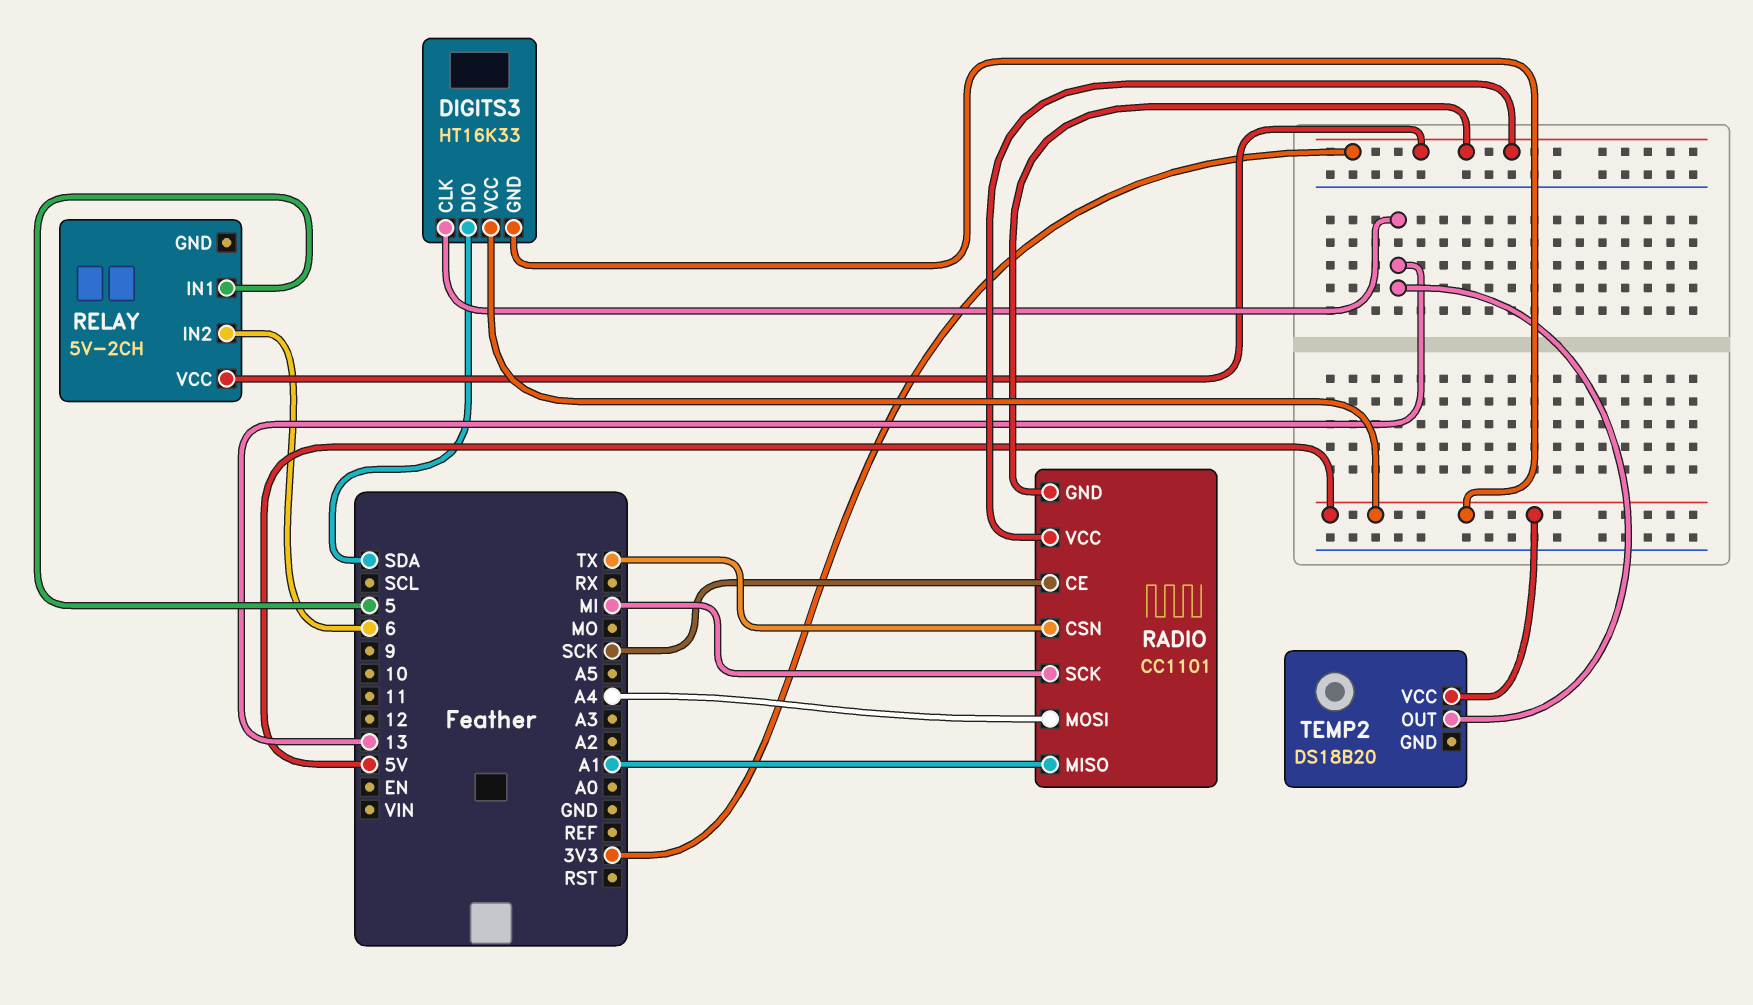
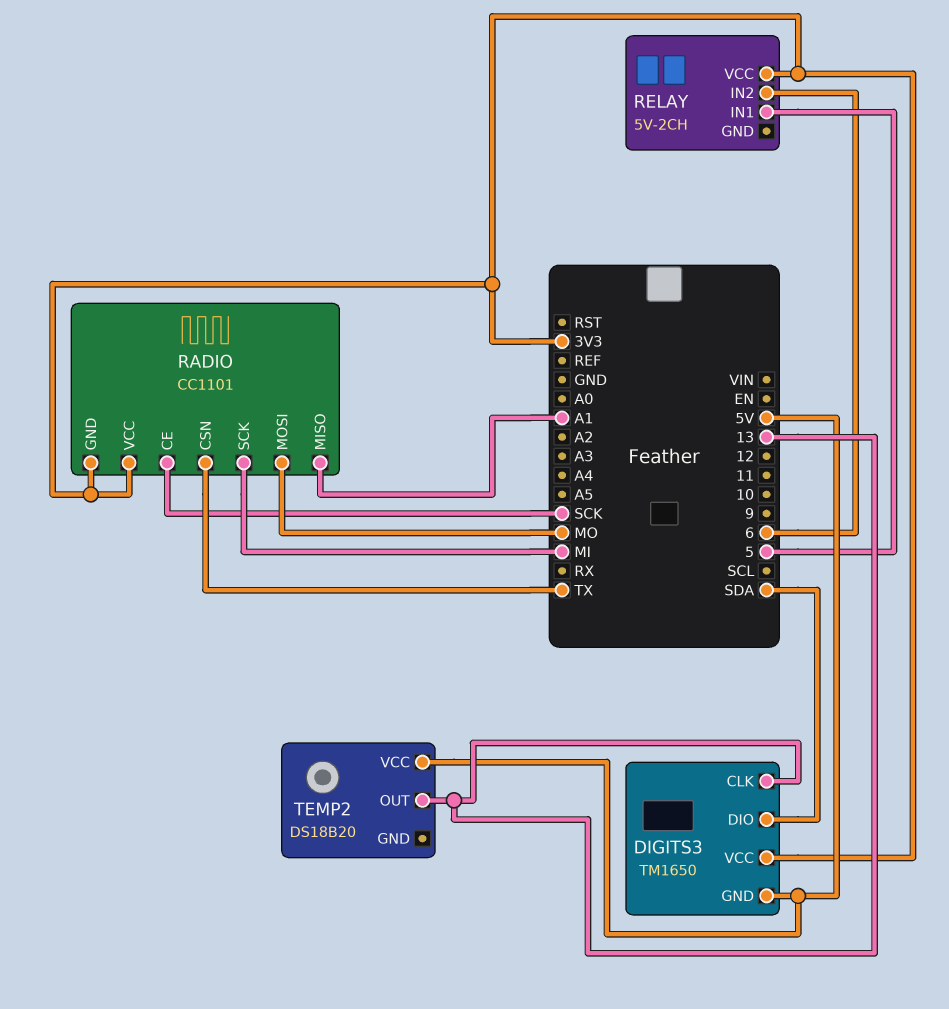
DIGITS3: HT16K33 -> TM1650
DIGITS3 pin VCC: 5V -> 3V3
RADIO pin MOSI: A4 -> MO

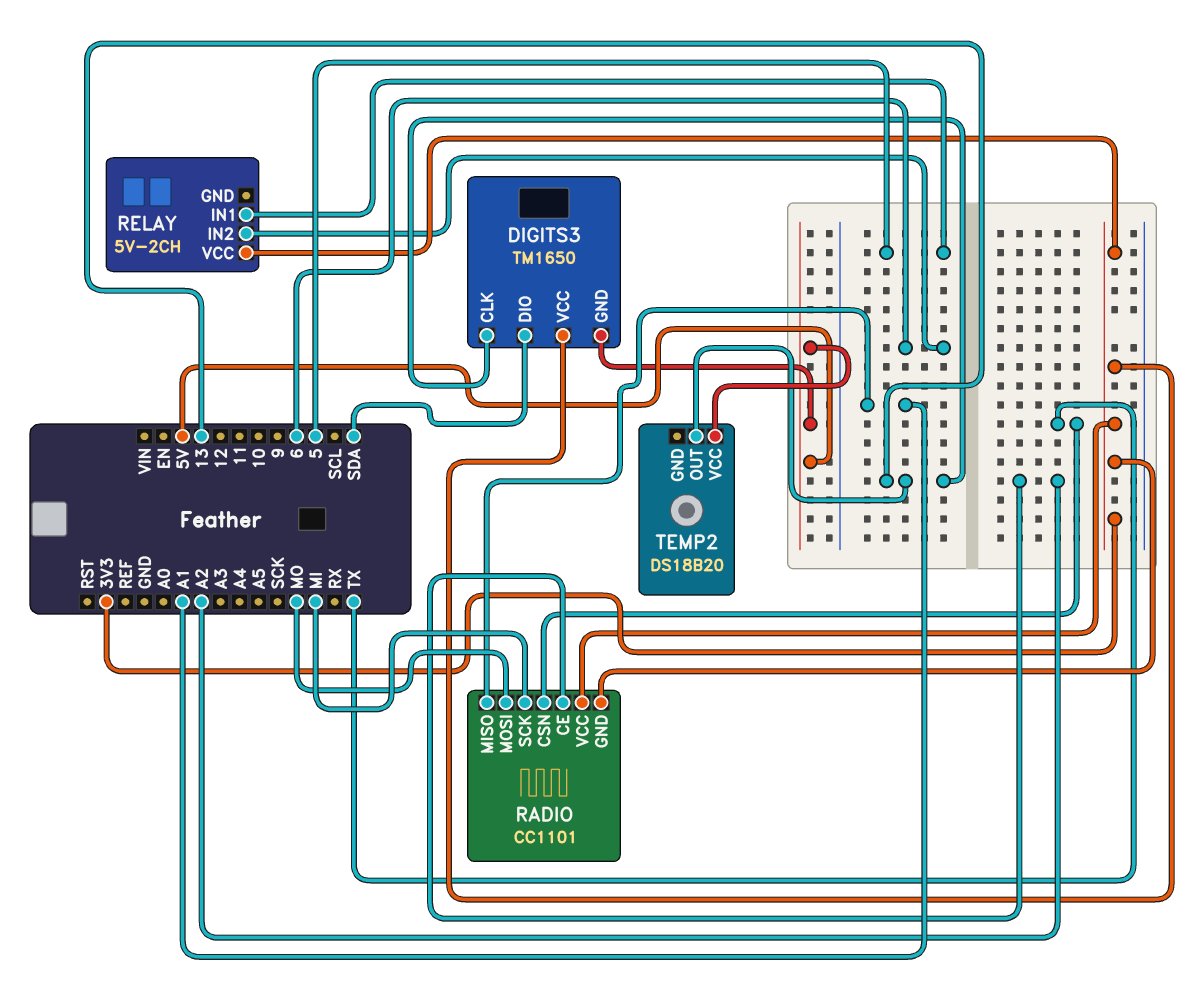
RADIO pin CE: SCK -> A2

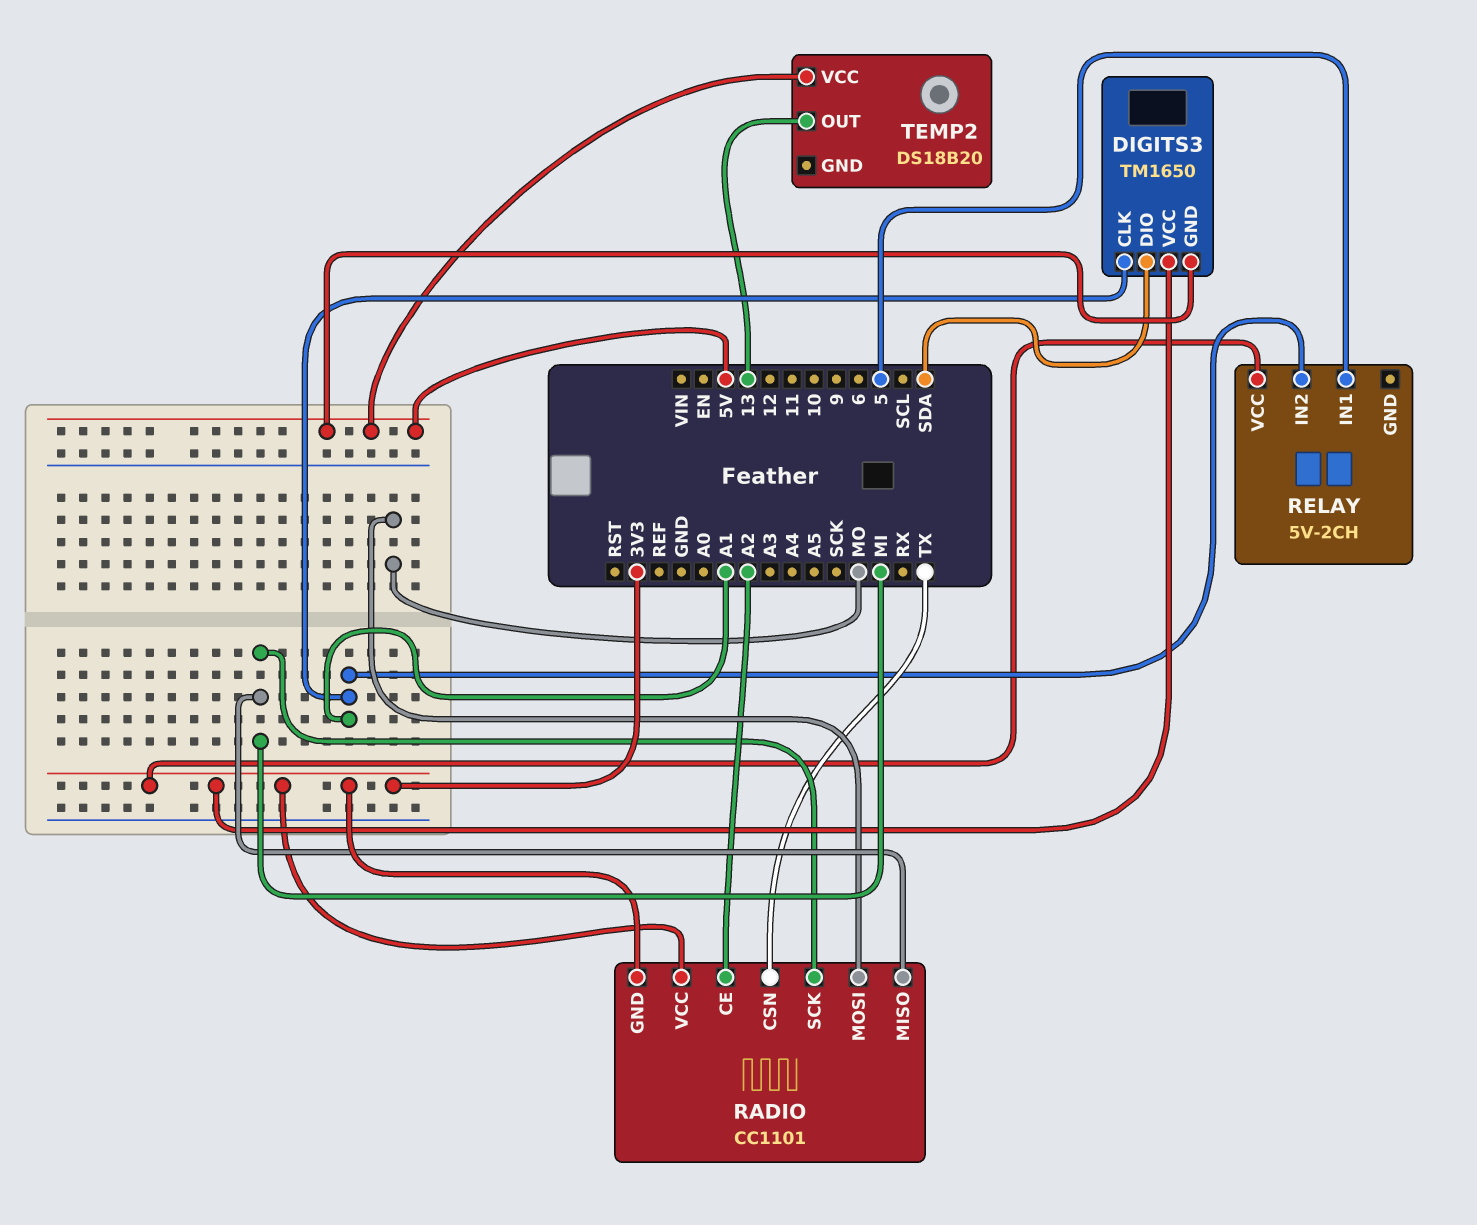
DIGITS3 pin CLK: 13 -> A1
RADIO pin MISO: A1 -> MI
RELAY pin IN2: 6 -> A1

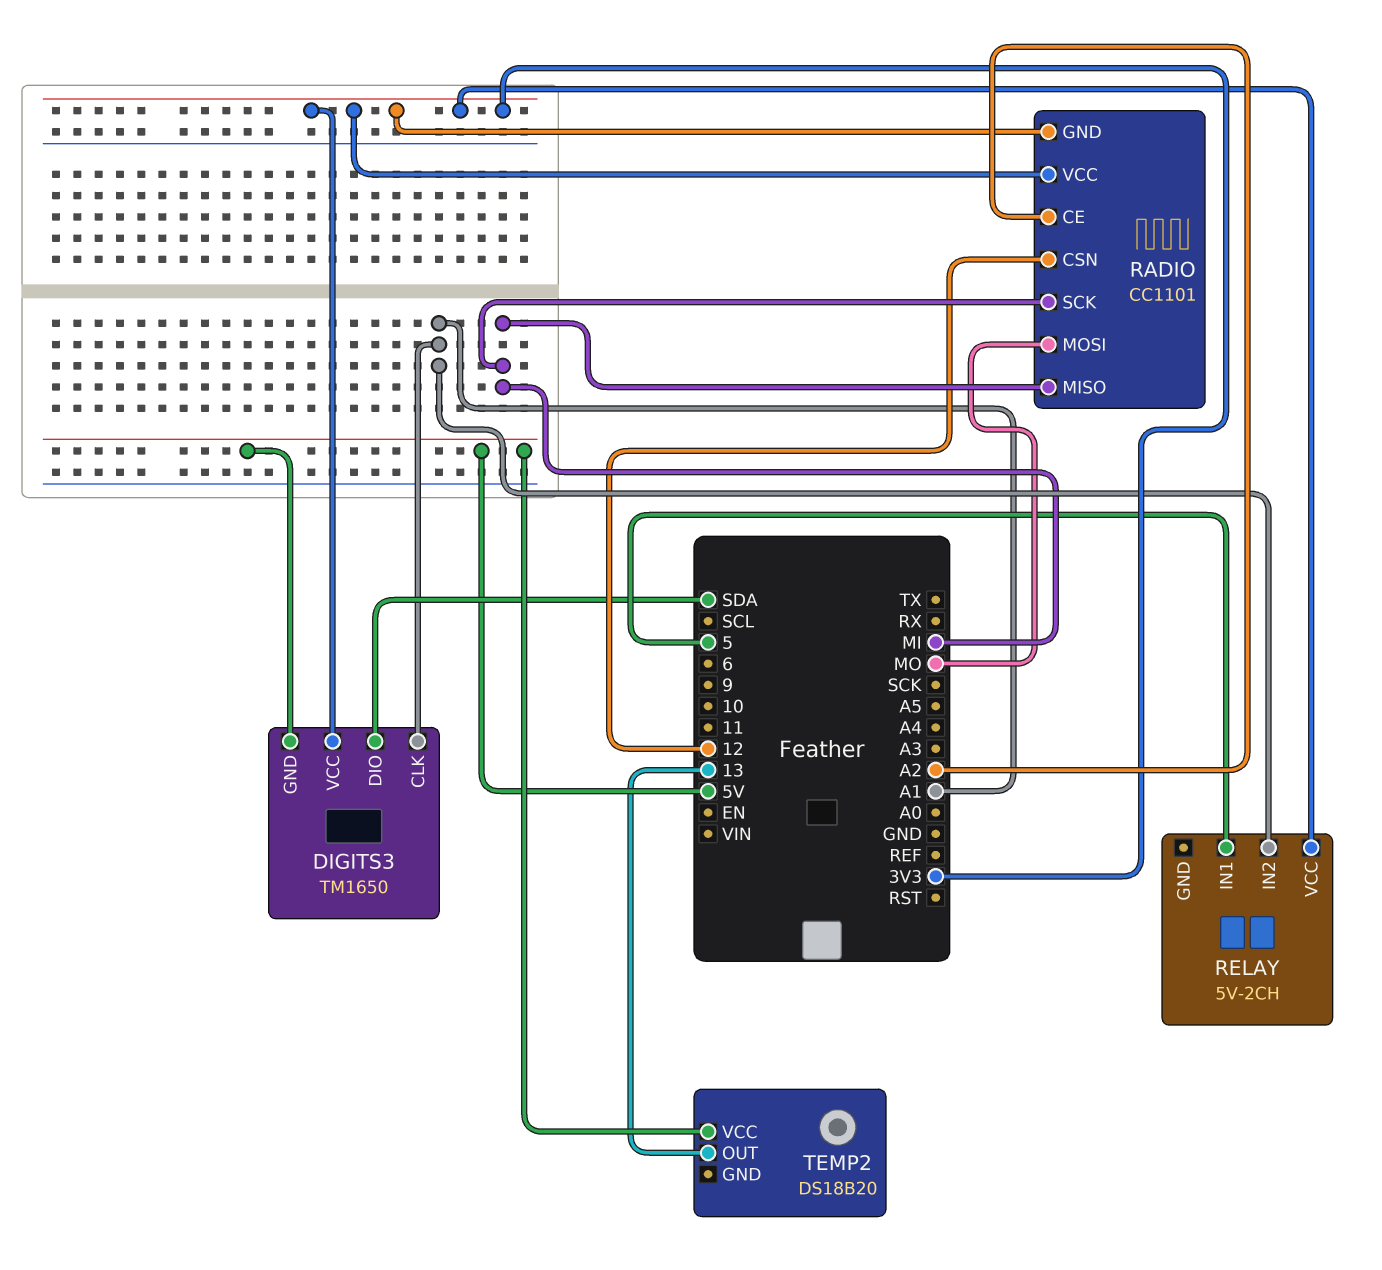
RADIO pin CSN: TX -> 12

